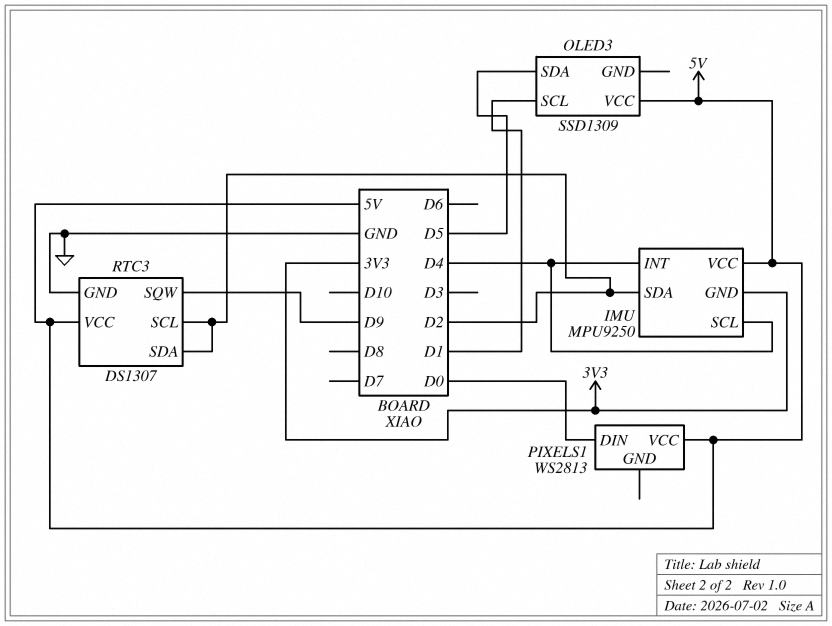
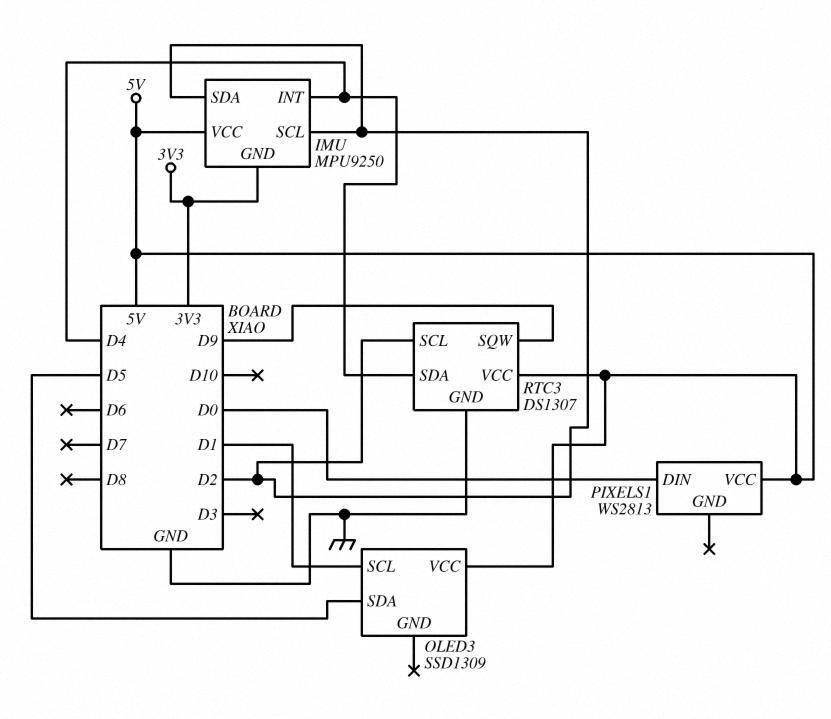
IMU pin SCL: D4 -> D2
RTC3 pin SDA: D2 -> D4

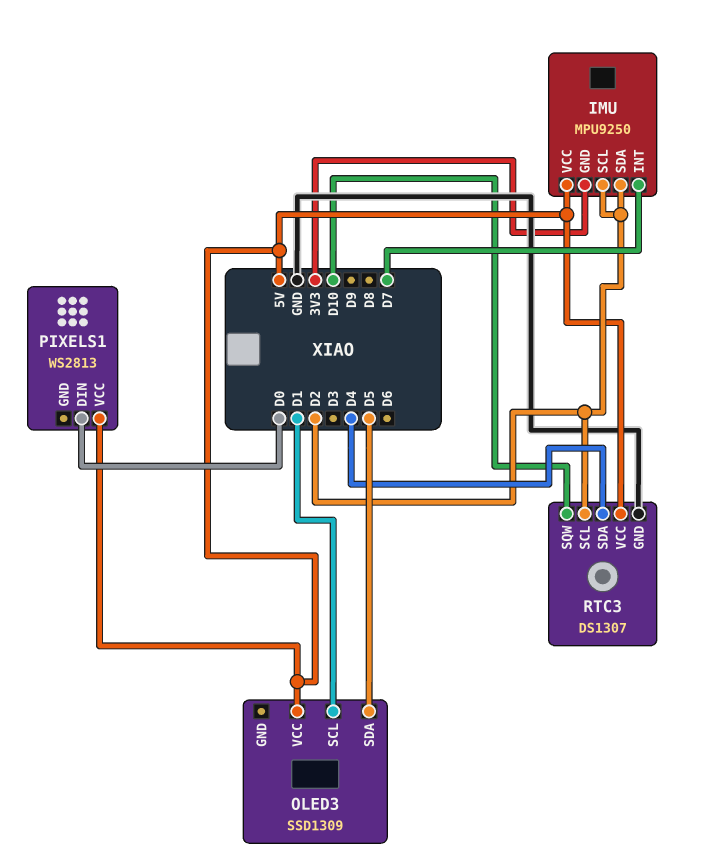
IMU pin INT: D4 -> D7
RTC3 pin SQW: D9 -> D10

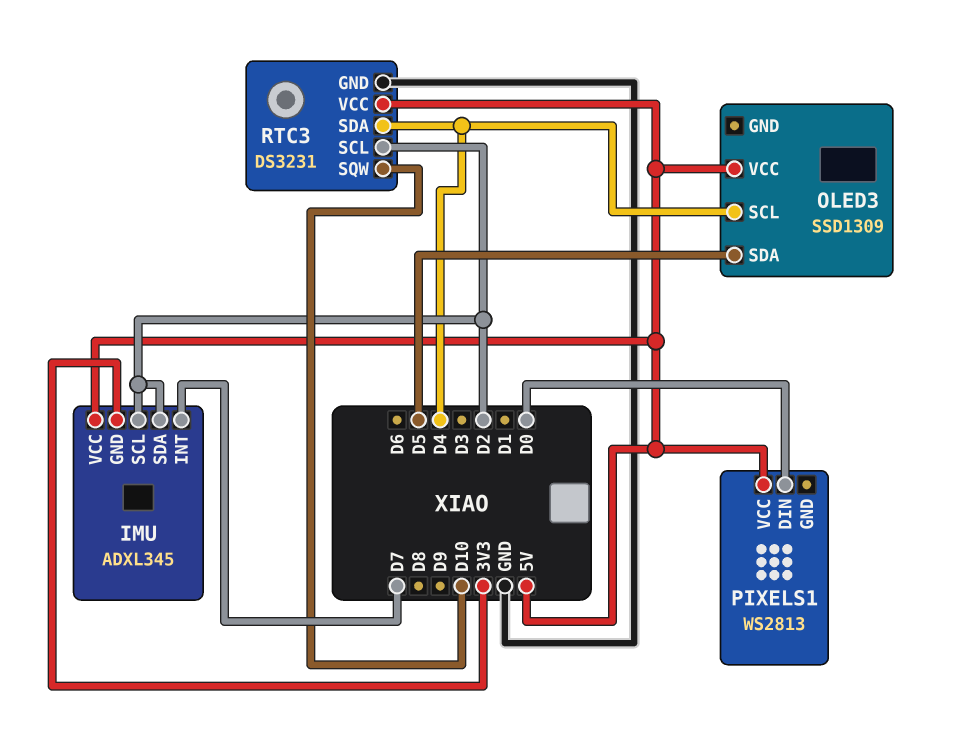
IMU: MPU9250 -> ADXL345
OLED3 pin SCL: D1 -> D4
RTC3: DS1307 -> DS3231

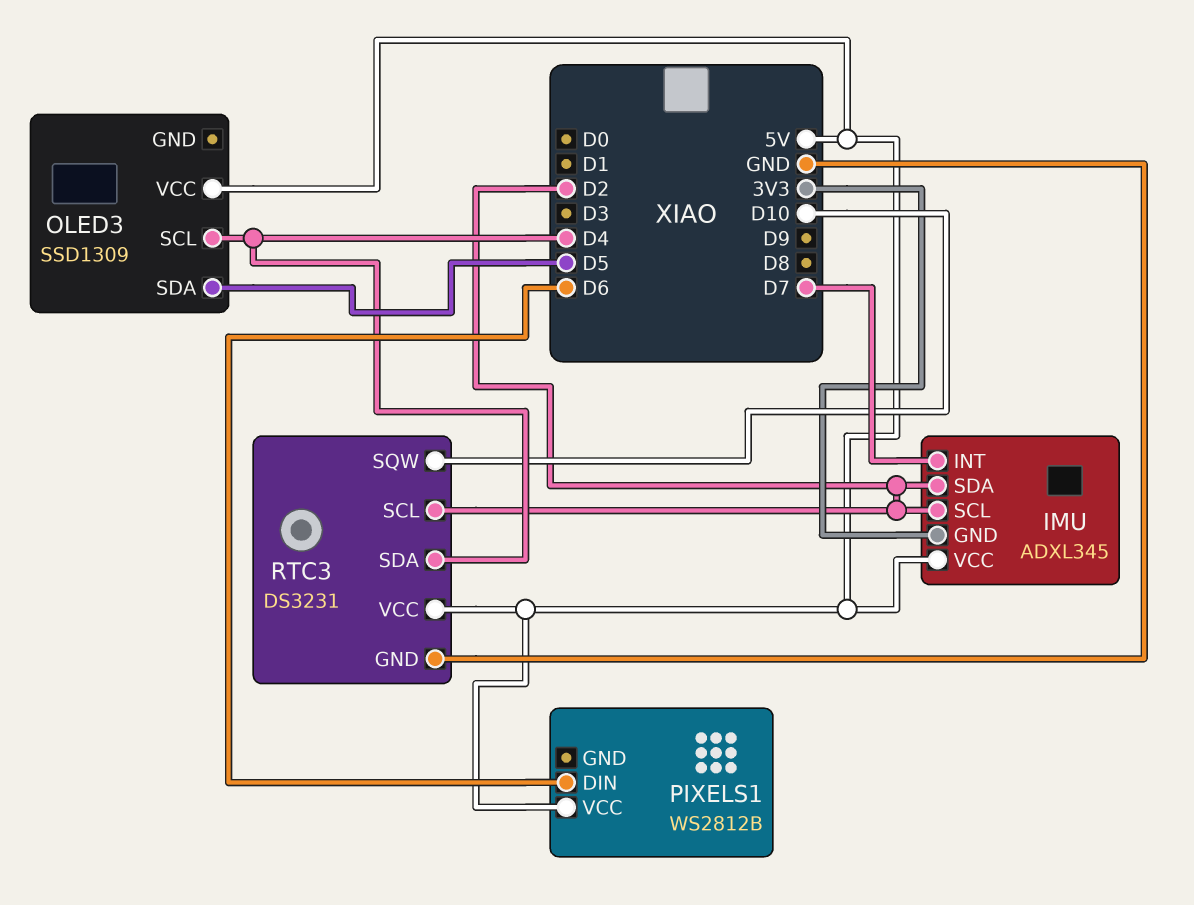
PIXELS1: WS2813 -> WS2812B
PIXELS1 pin DIN: D0 -> D6

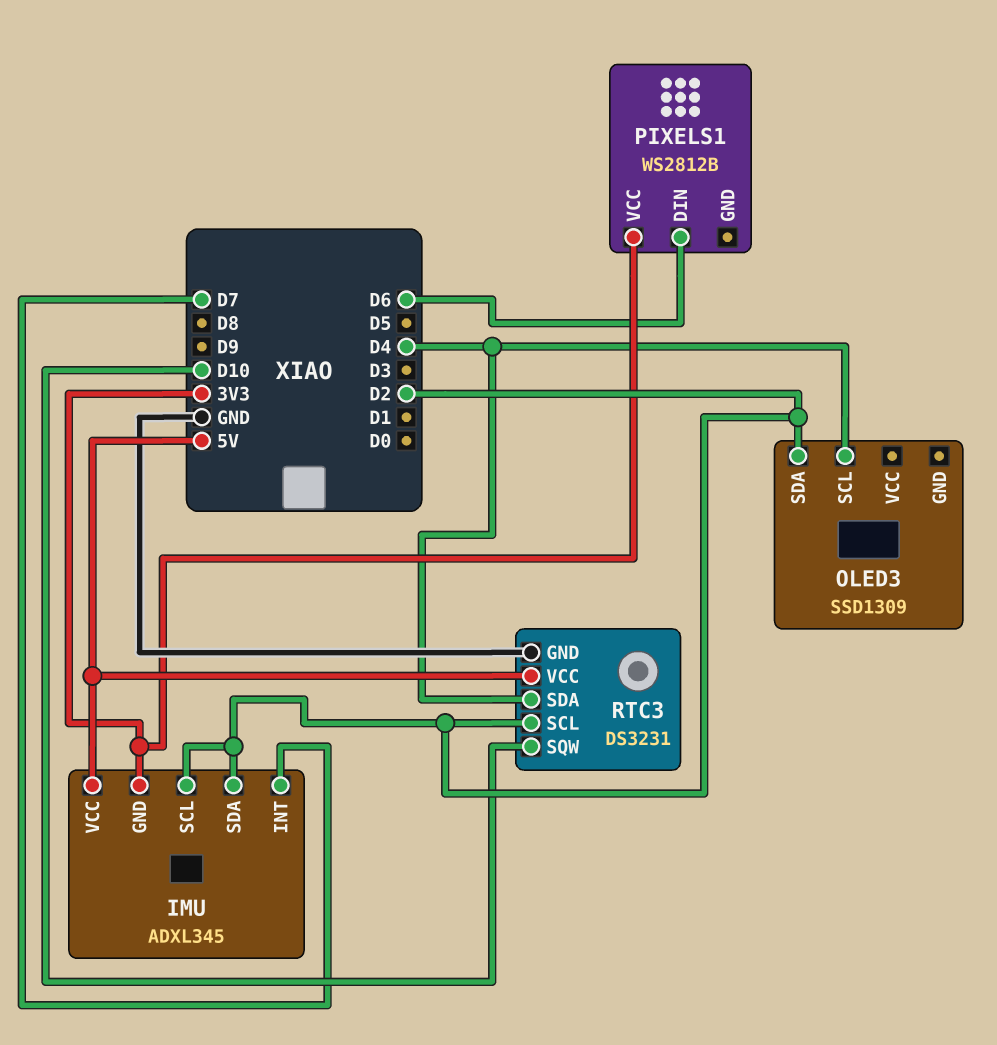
OLED3 pin SDA: D5 -> D2
OLED3 pin VCC: 5V -> none
PIXELS1 pin VCC: 5V -> 3V3

